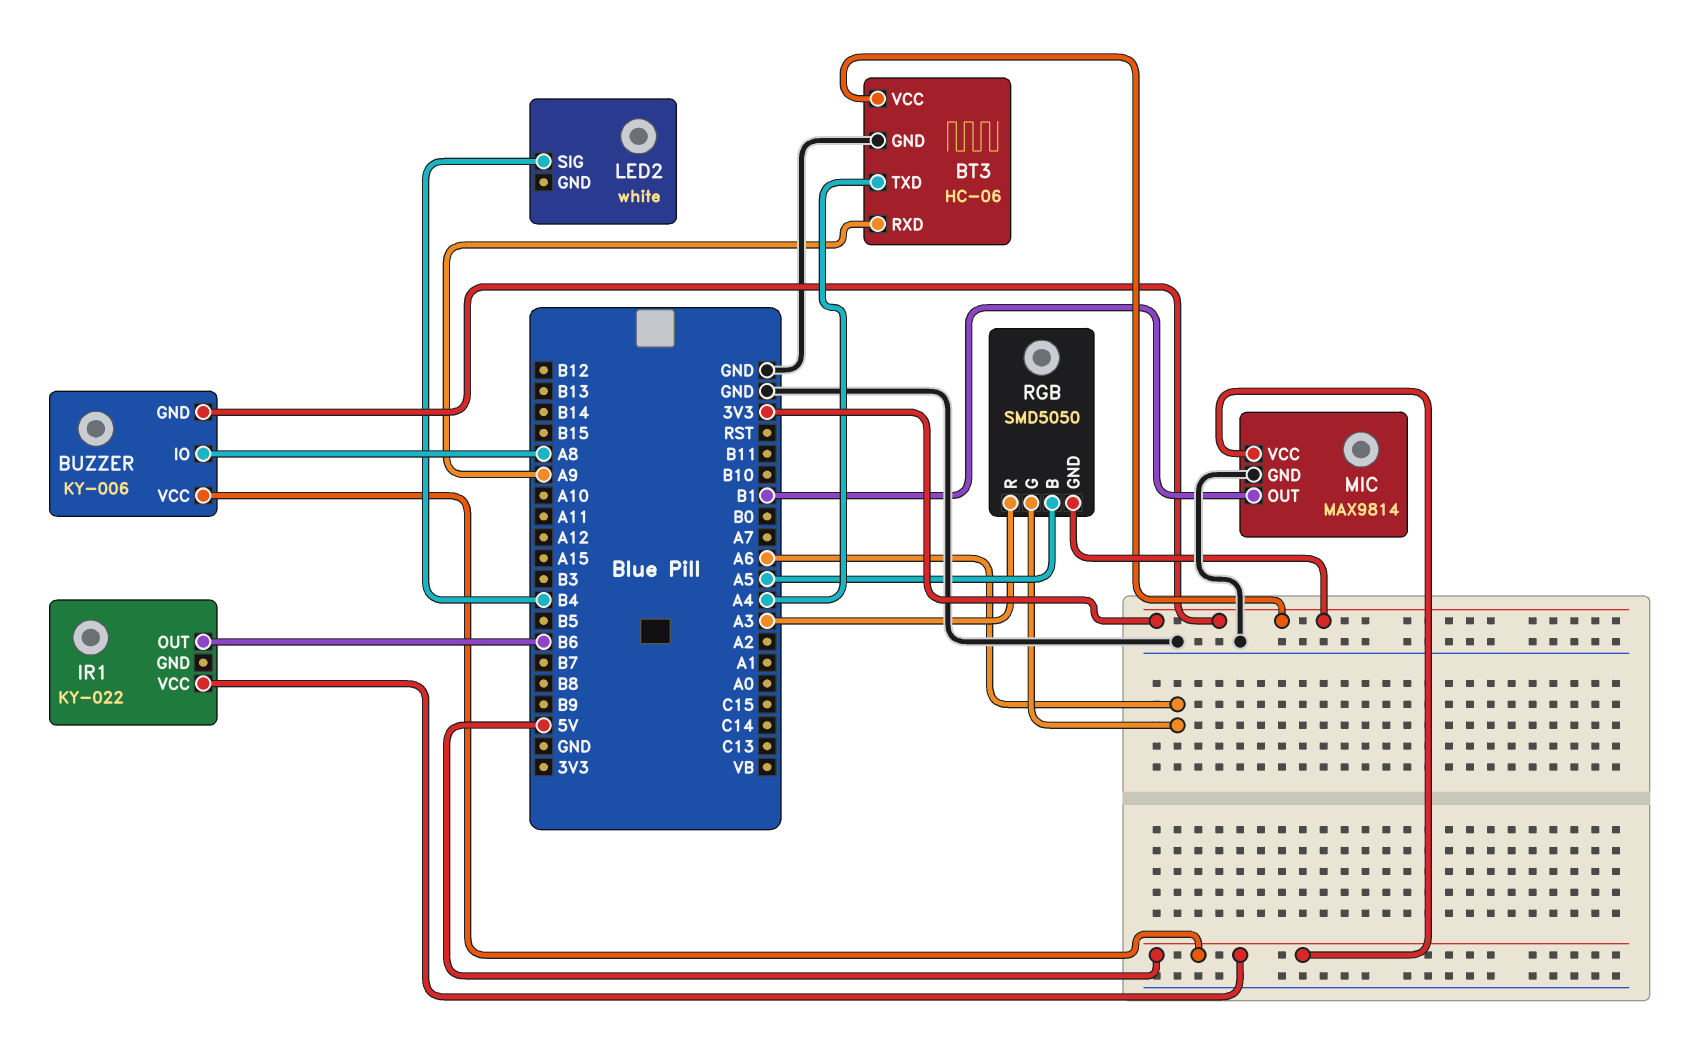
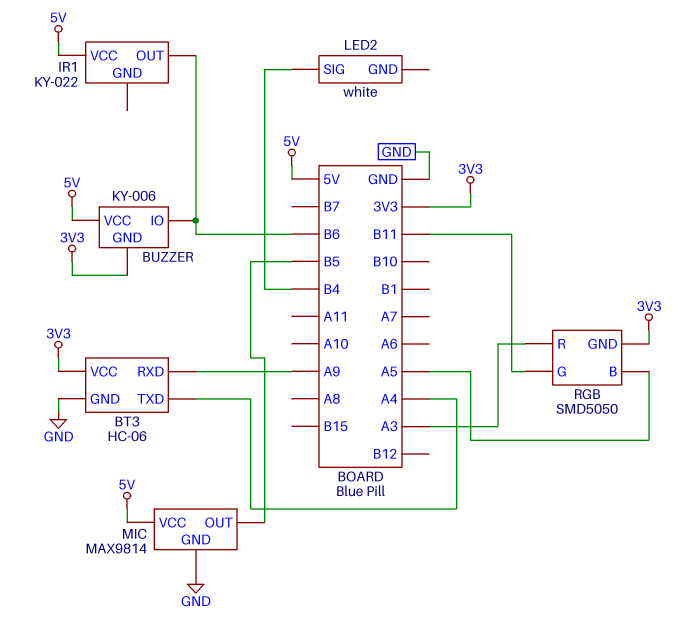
BUZZER pin IO: A8 -> B6
MIC pin OUT: B1 -> B5
RGB pin G: A6 -> B11

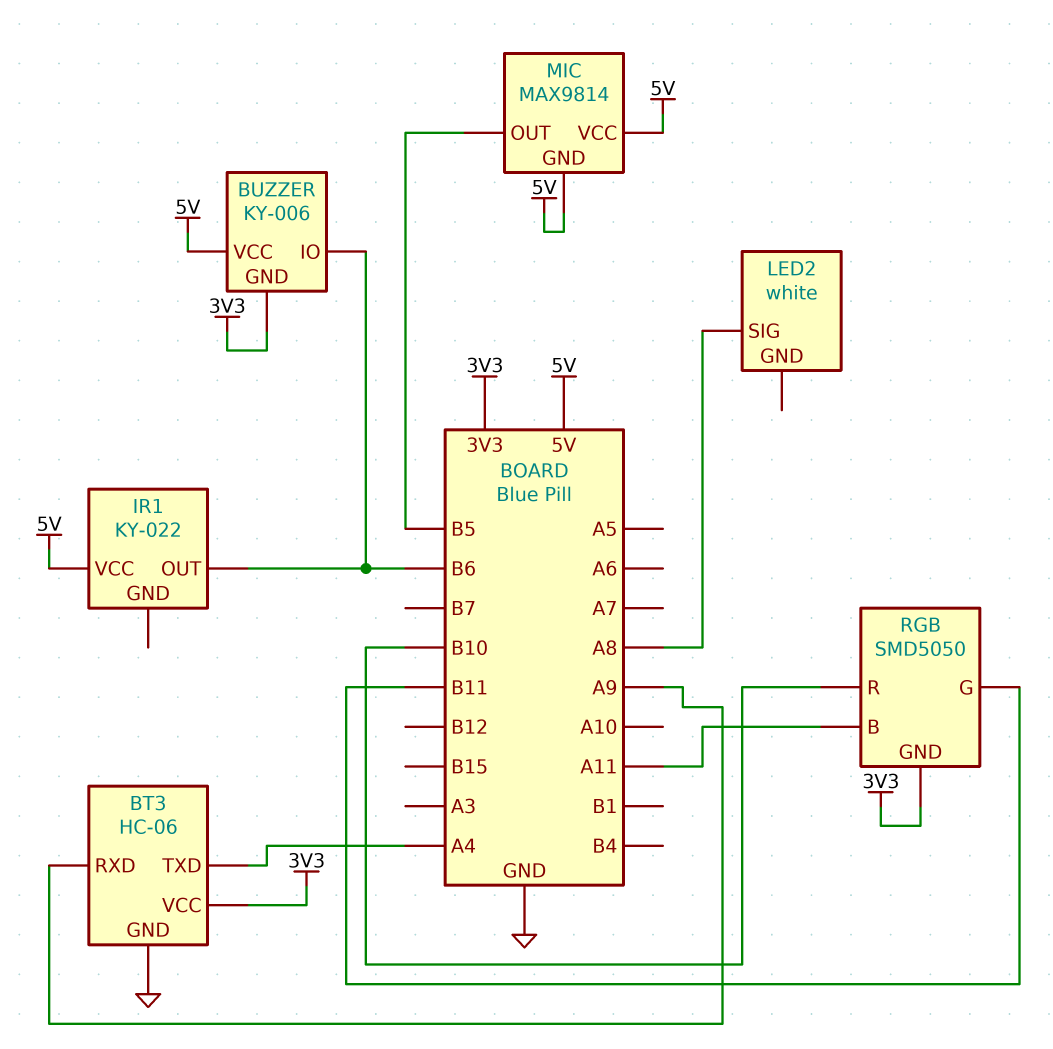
LED2 pin SIG: B4 -> A8
MIC pin GND: GND -> 5V
RGB pin B: A5 -> A11
RGB pin R: A3 -> B10

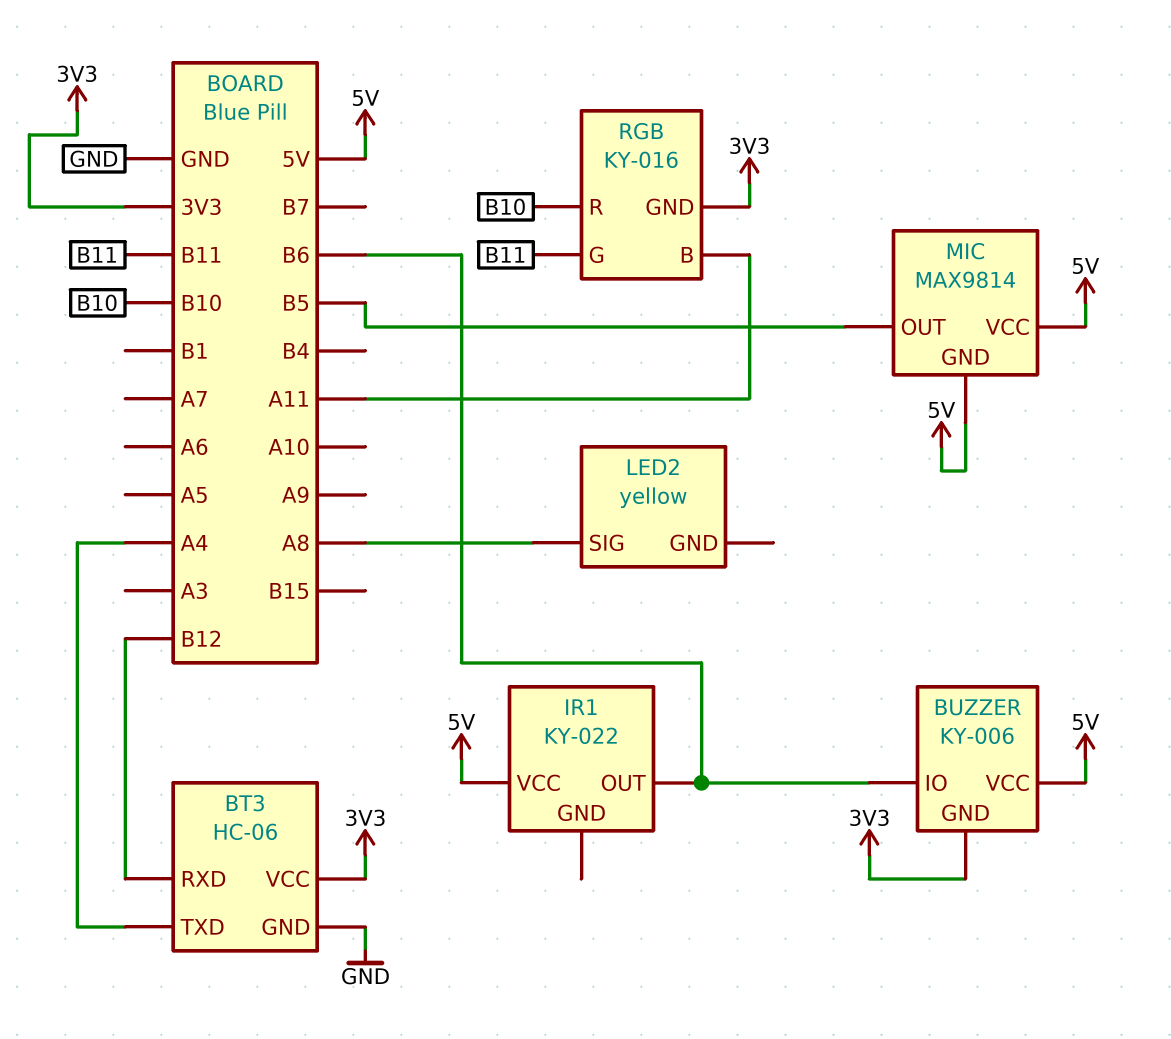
BT3 pin RXD: A9 -> B12
LED2: white -> yellow
RGB: SMD5050 -> KY-016

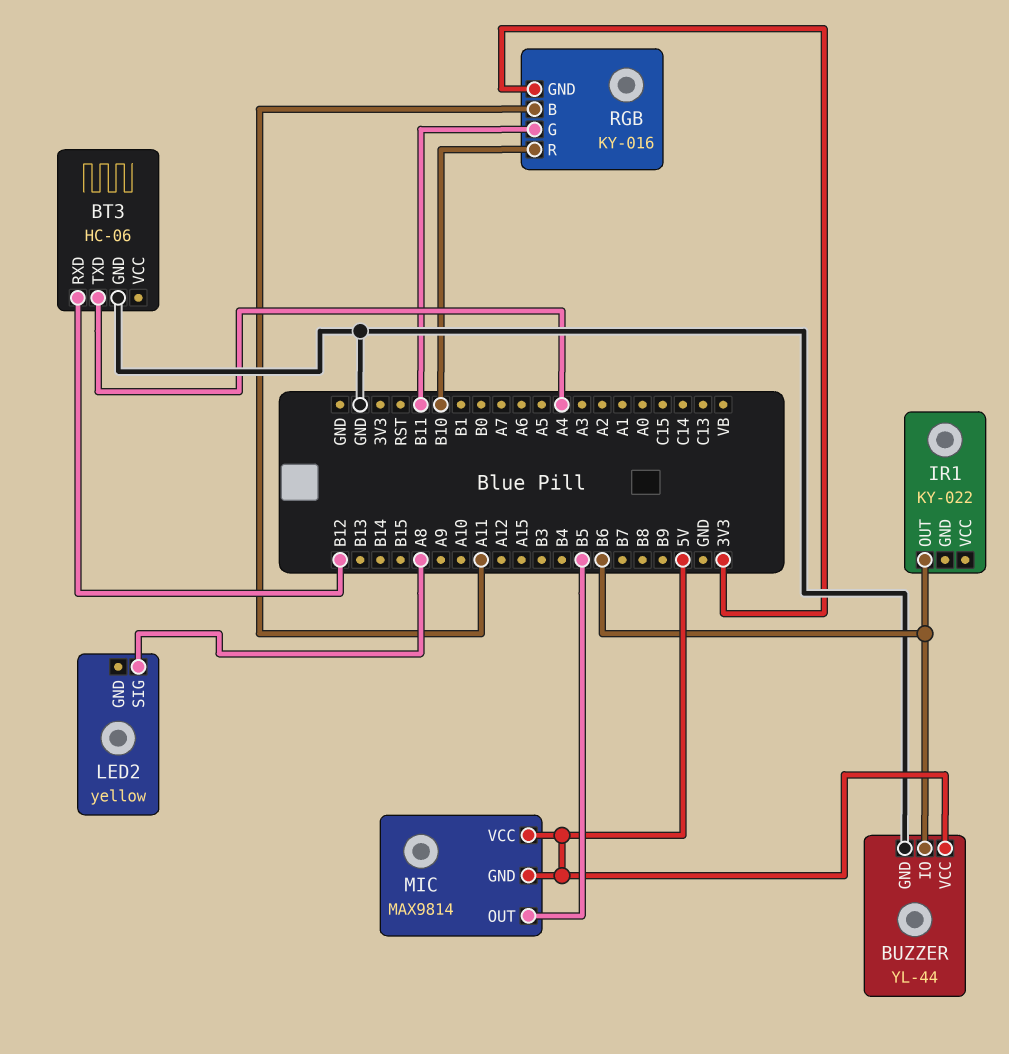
BT3 pin VCC: 3V3 -> none
BUZZER: KY-006 -> YL-44
BUZZER pin GND: 3V3 -> GND
IR1 pin VCC: 5V -> none

